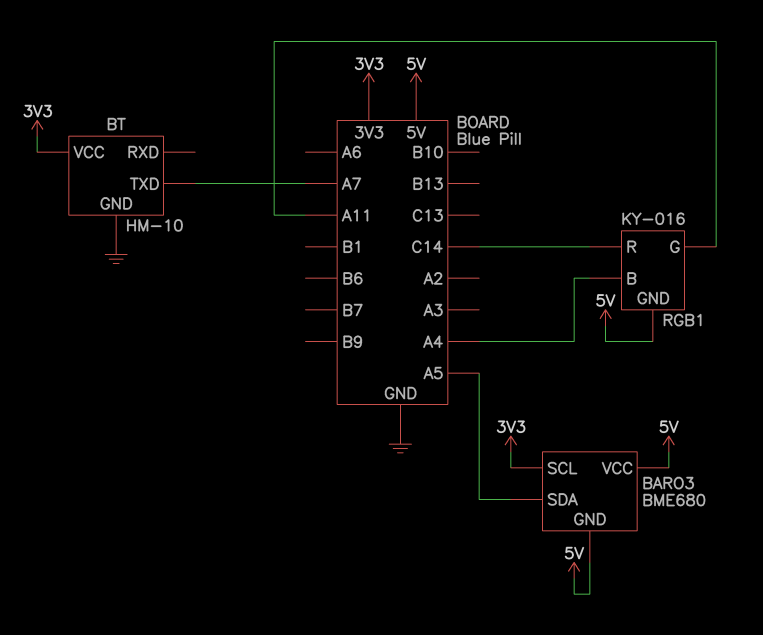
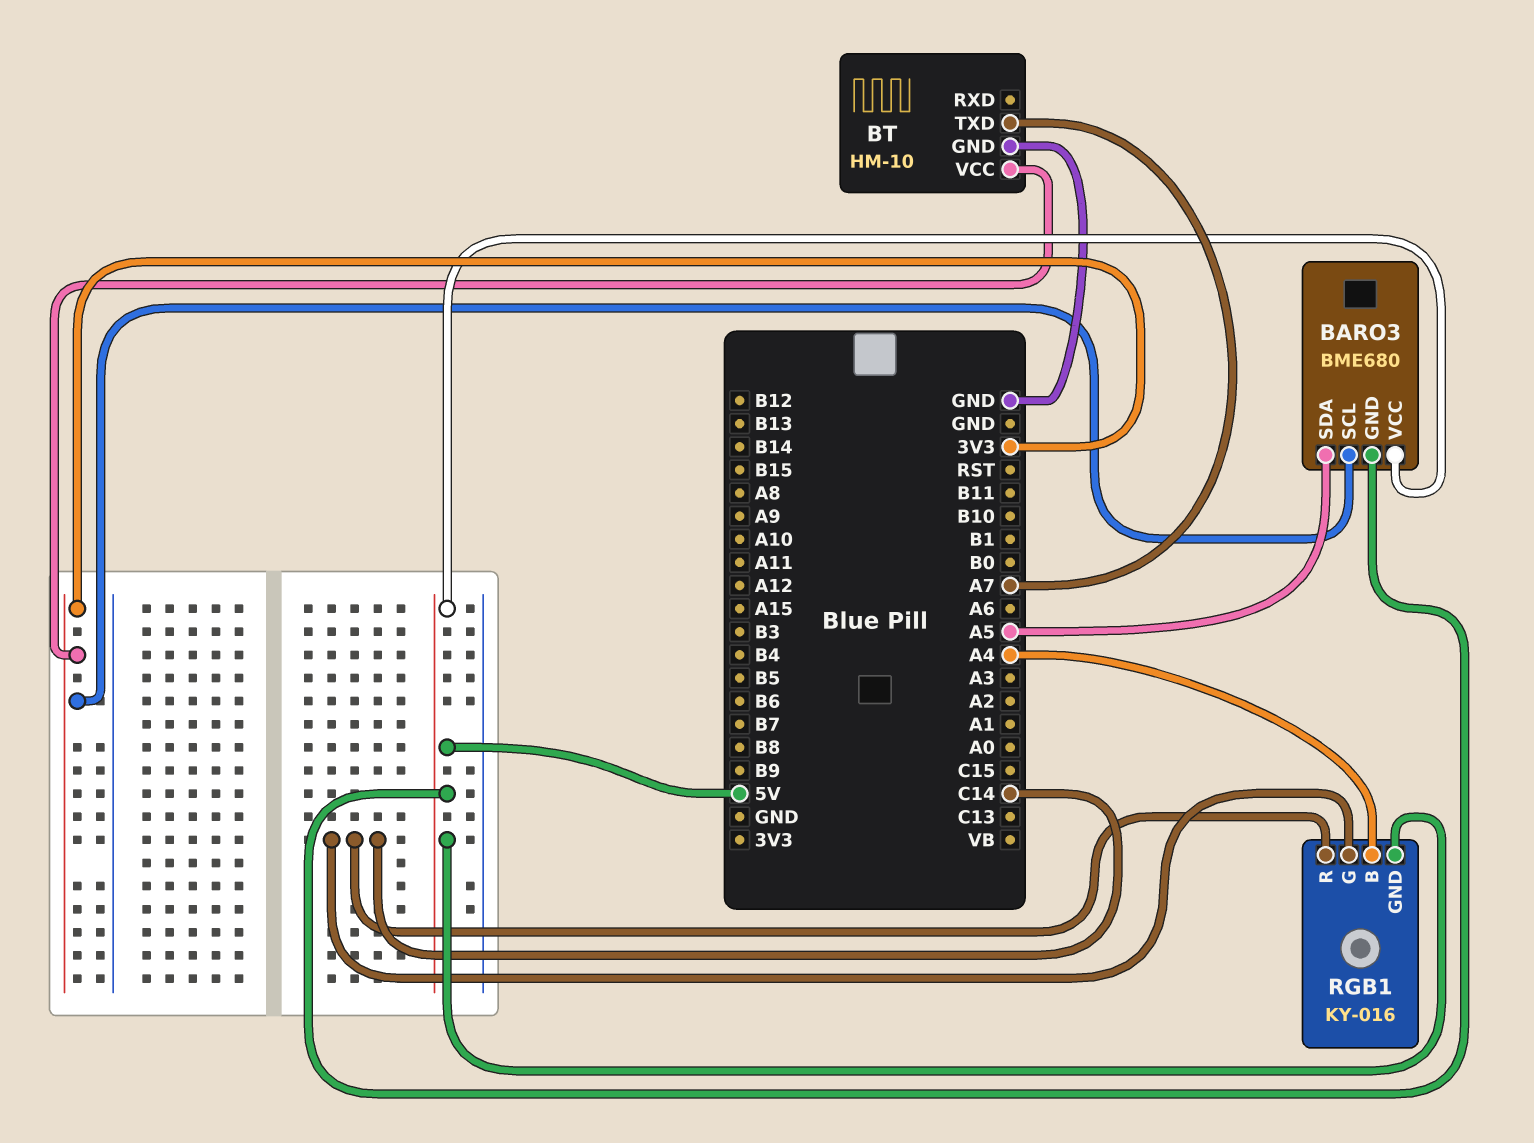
RGB1 pin G: A11 -> C14

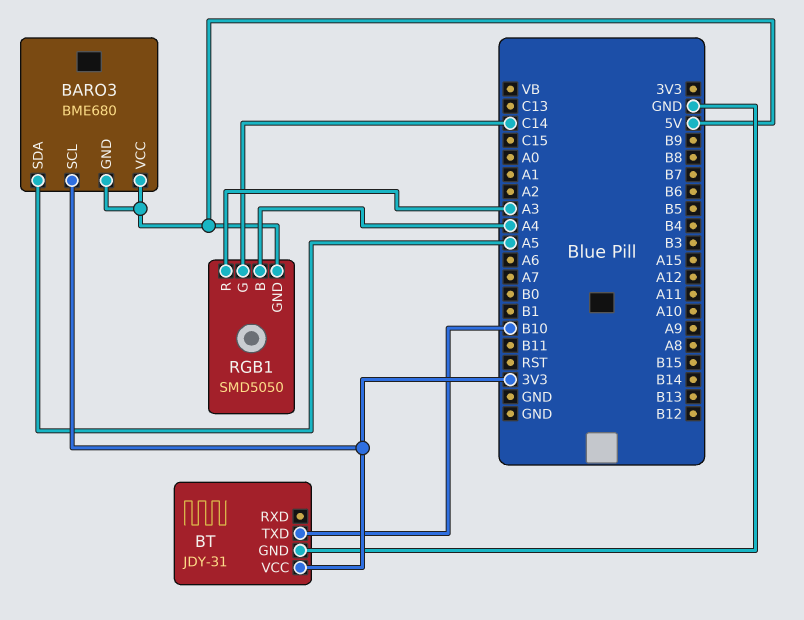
BT: HM-10 -> JDY-31
BT pin TXD: A7 -> B10
RGB1: KY-016 -> SMD5050
RGB1 pin R: C14 -> A3

